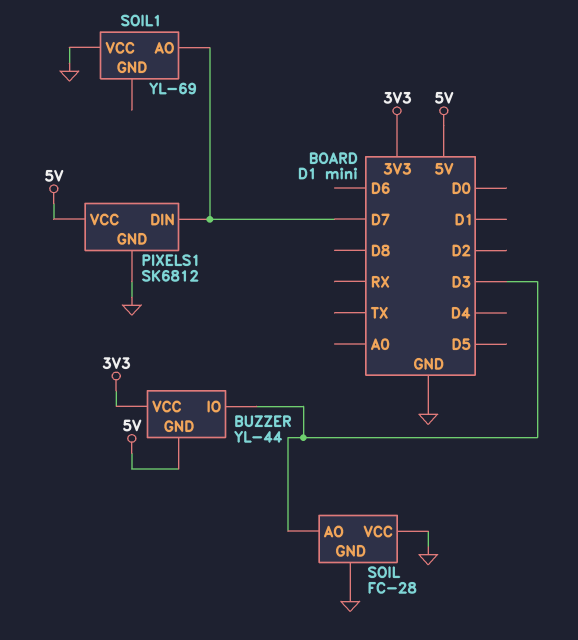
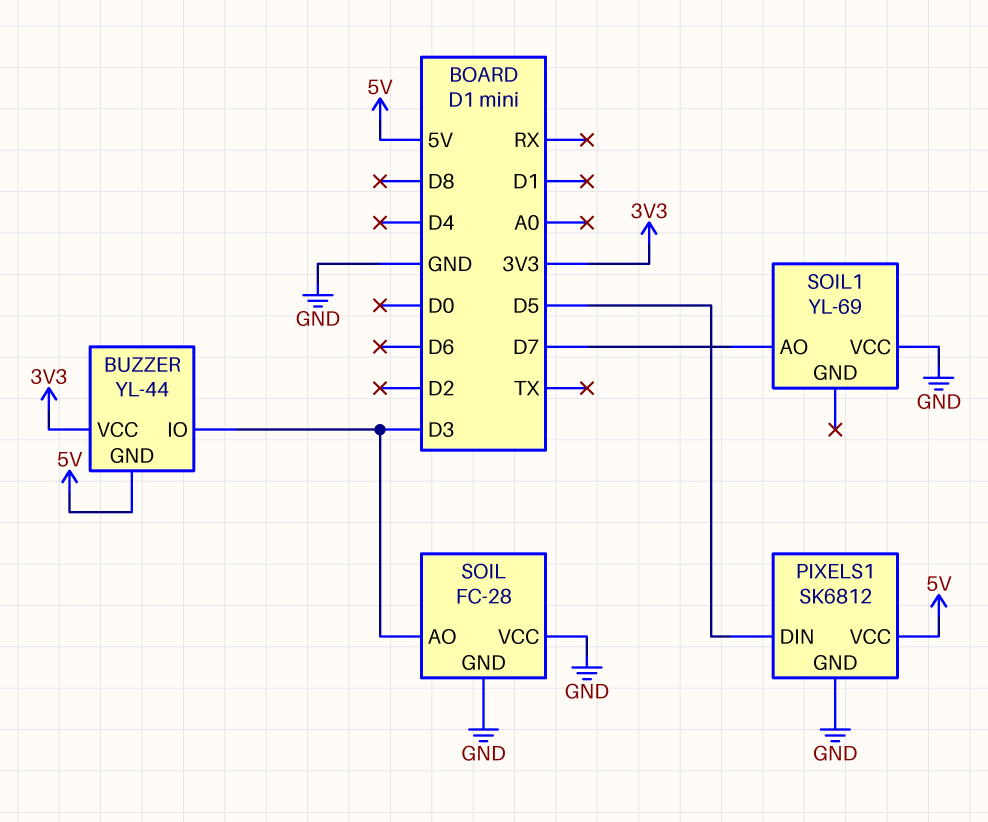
PIXELS1 pin DIN: D7 -> D5

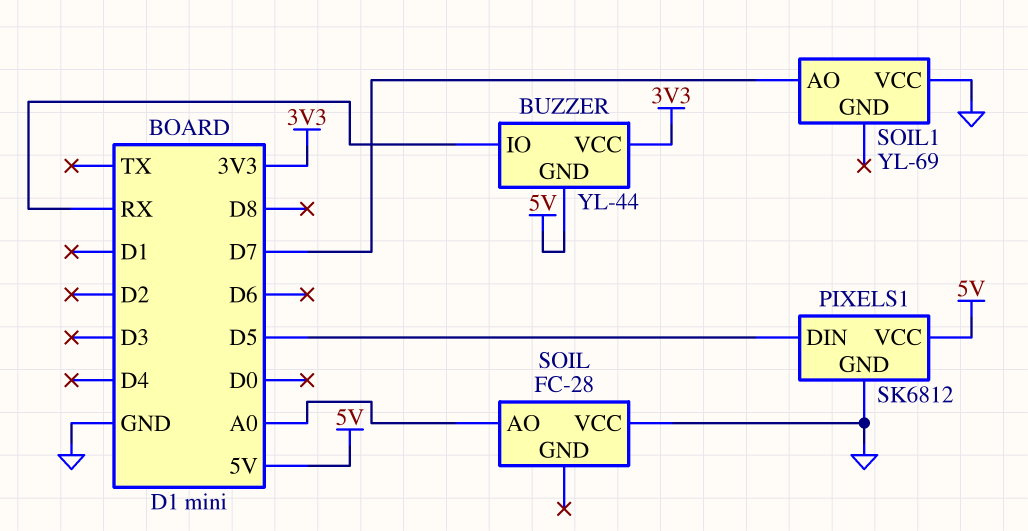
BUZZER pin IO: D3 -> RX
SOIL pin AO: D3 -> A0
SOIL pin GND: GND -> none

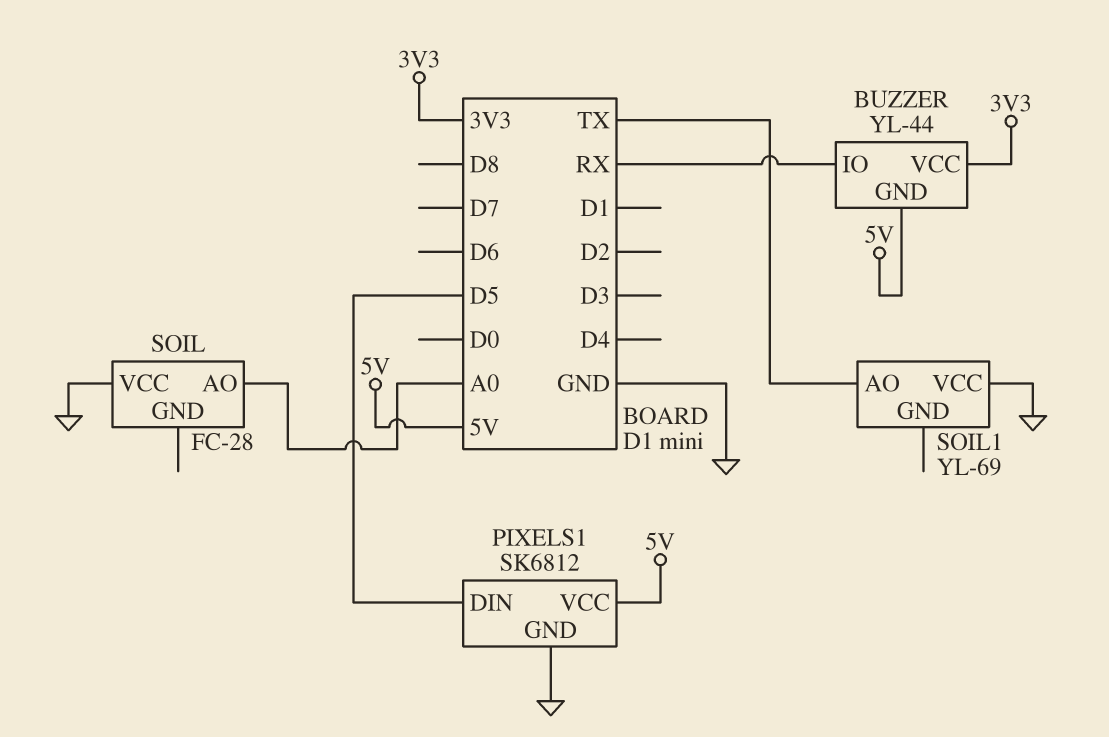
SOIL1 pin AO: D7 -> TX

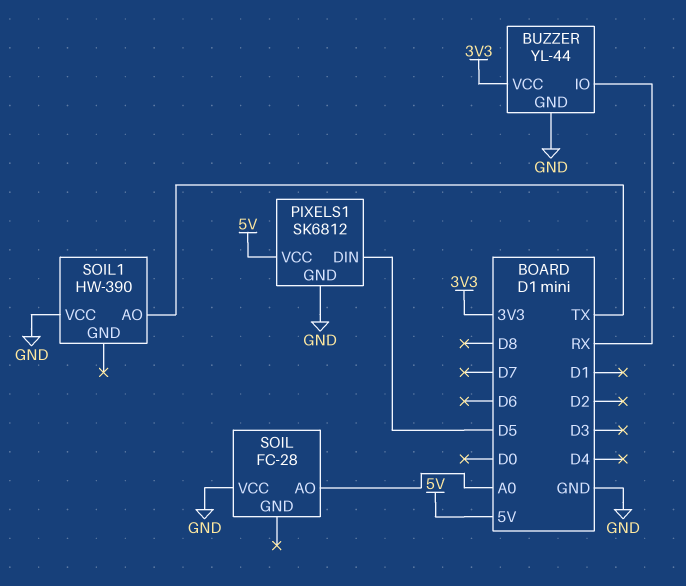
BUZZER pin GND: 5V -> GND
SOIL1: YL-69 -> HW-390

